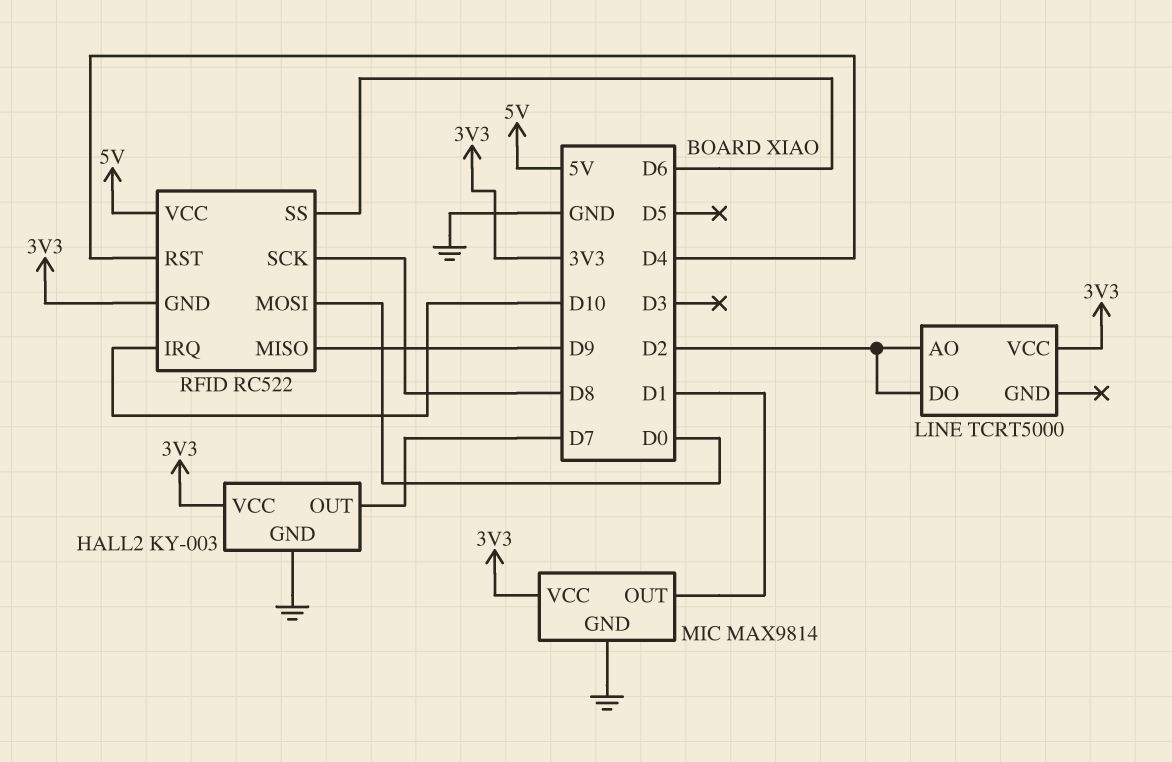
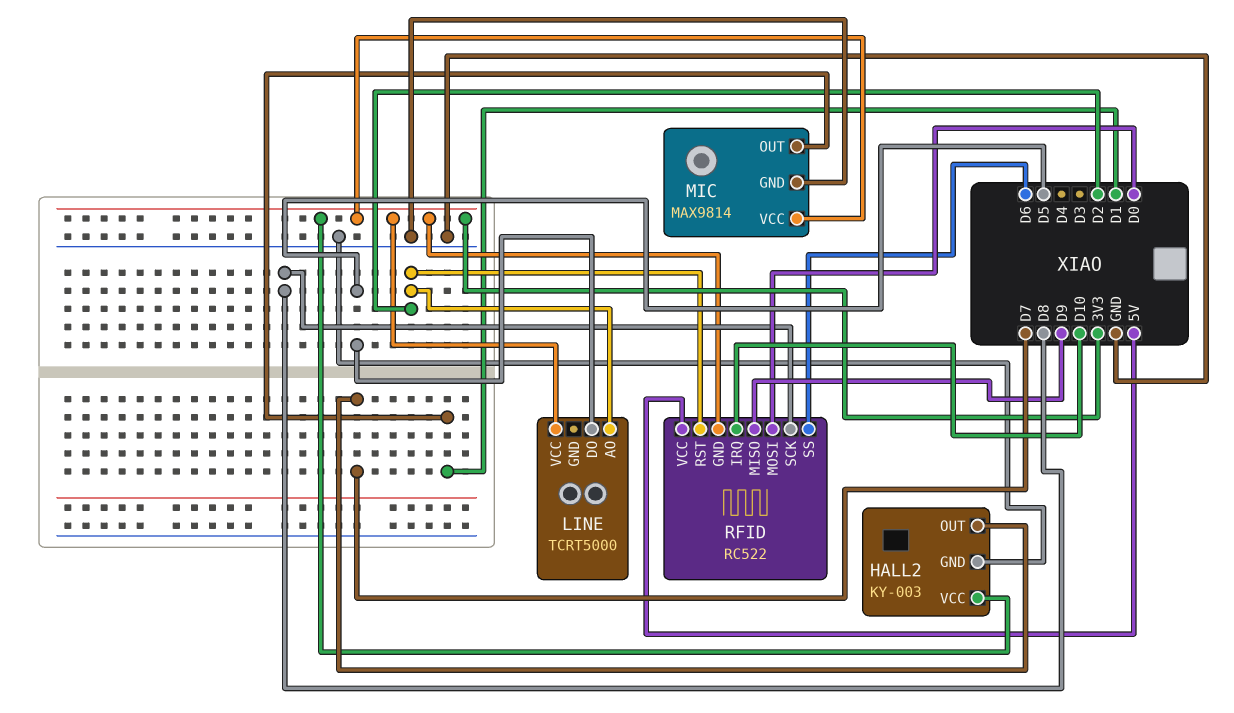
LINE pin DO: D2 -> D5
RFID pin RST: D4 -> D2

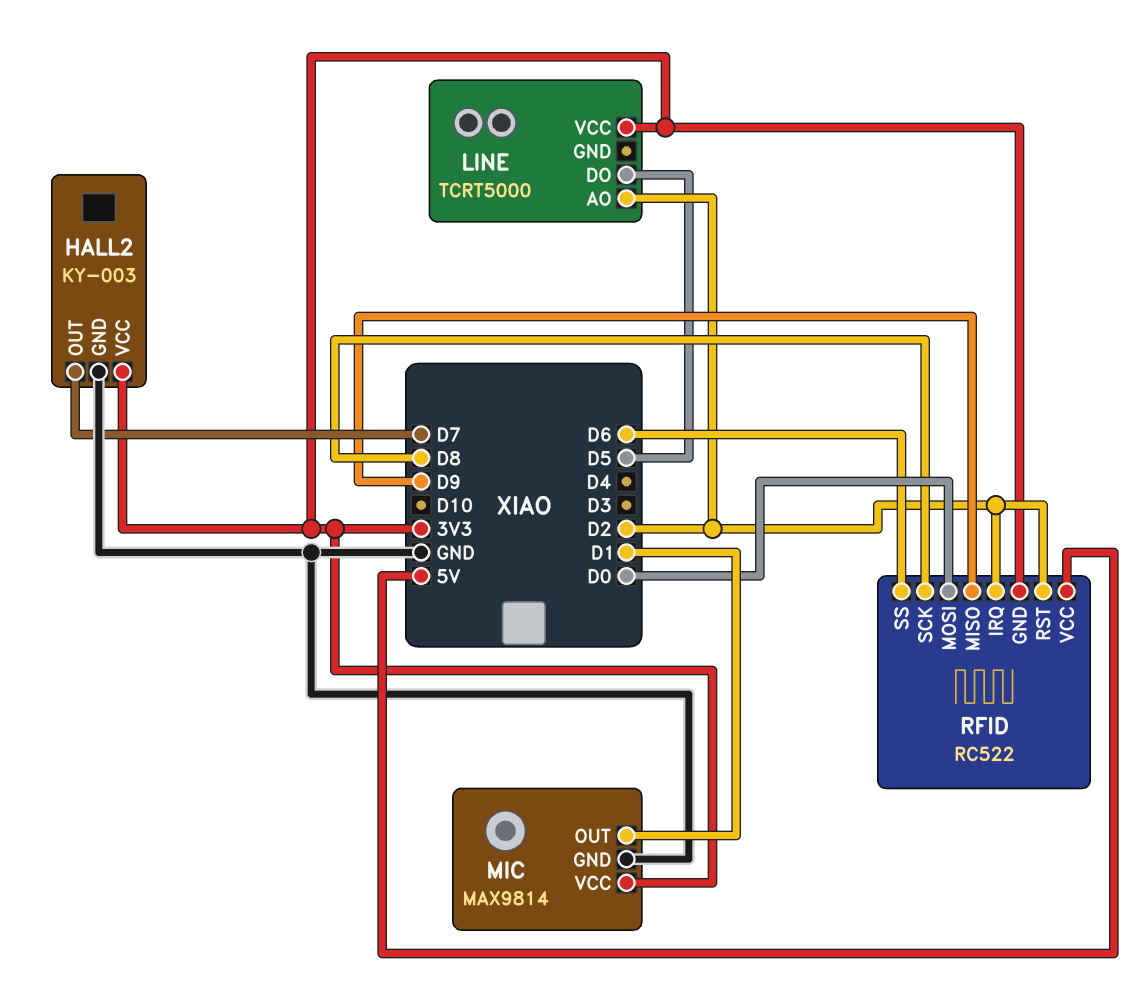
RFID pin IRQ: D10 -> D2

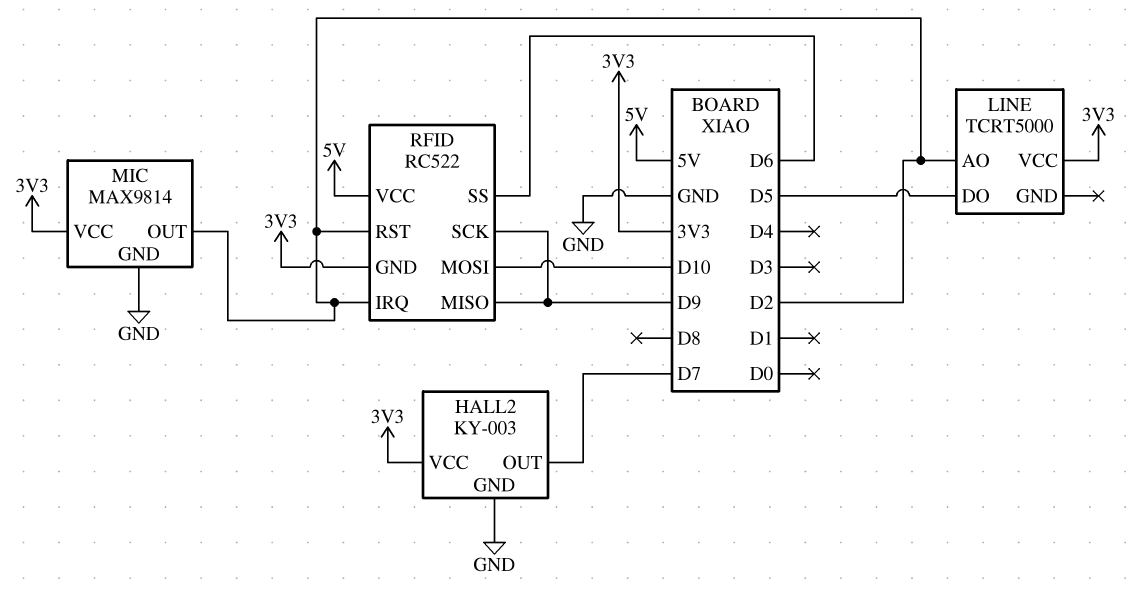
MIC pin OUT: D1 -> D2
RFID pin MOSI: D0 -> D10
RFID pin SCK: D8 -> D9

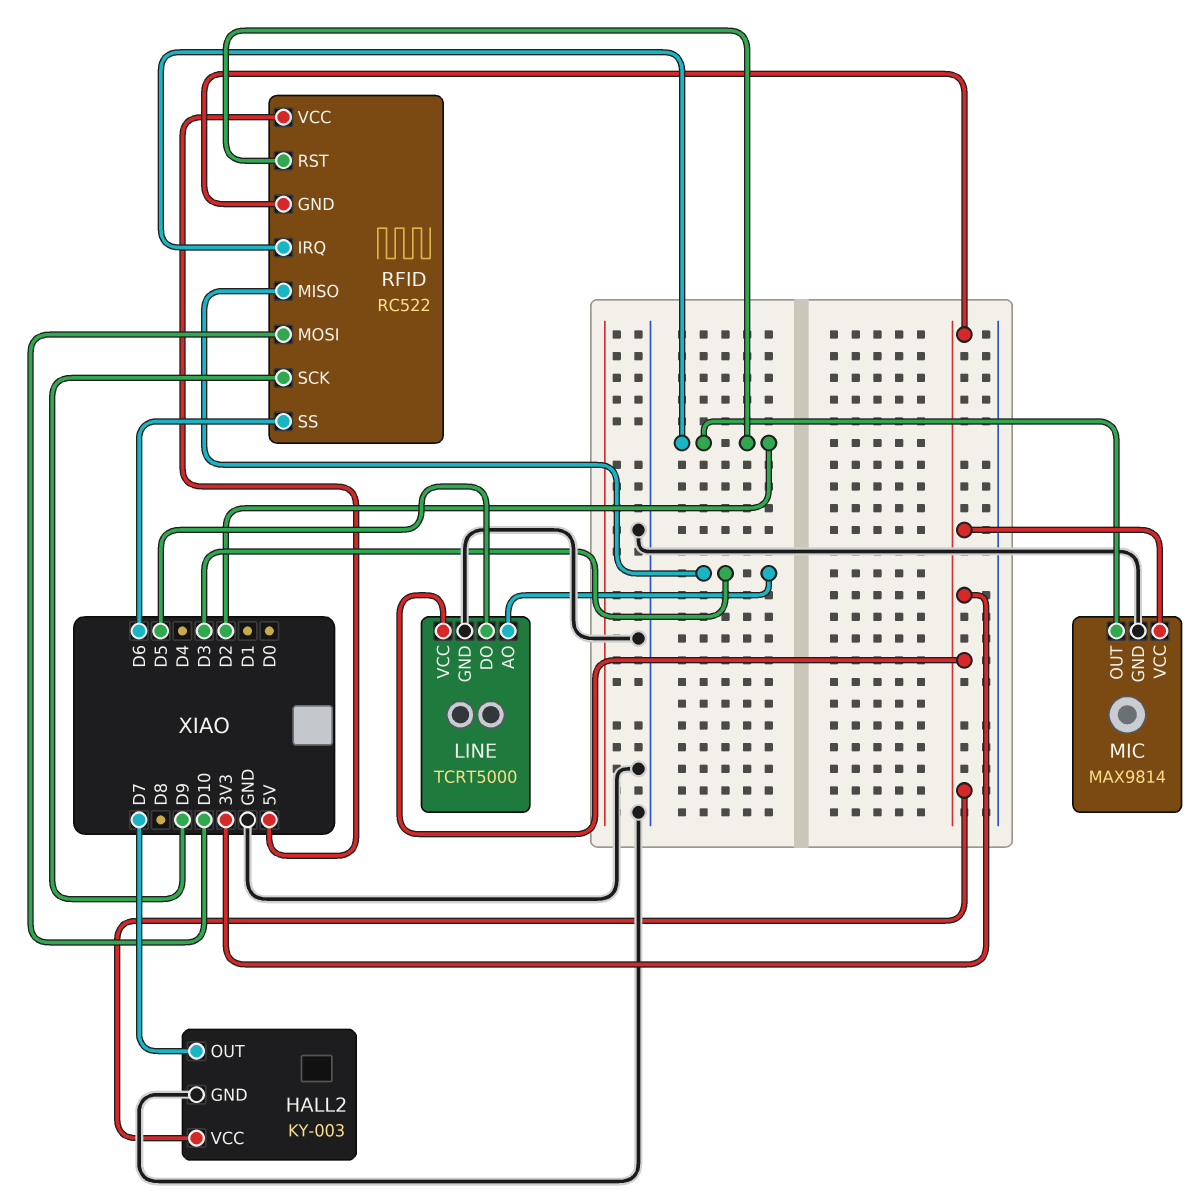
LINE pin AO: D2 -> D3
LINE pin GND: none -> GND
RFID pin MISO: D9 -> D3

